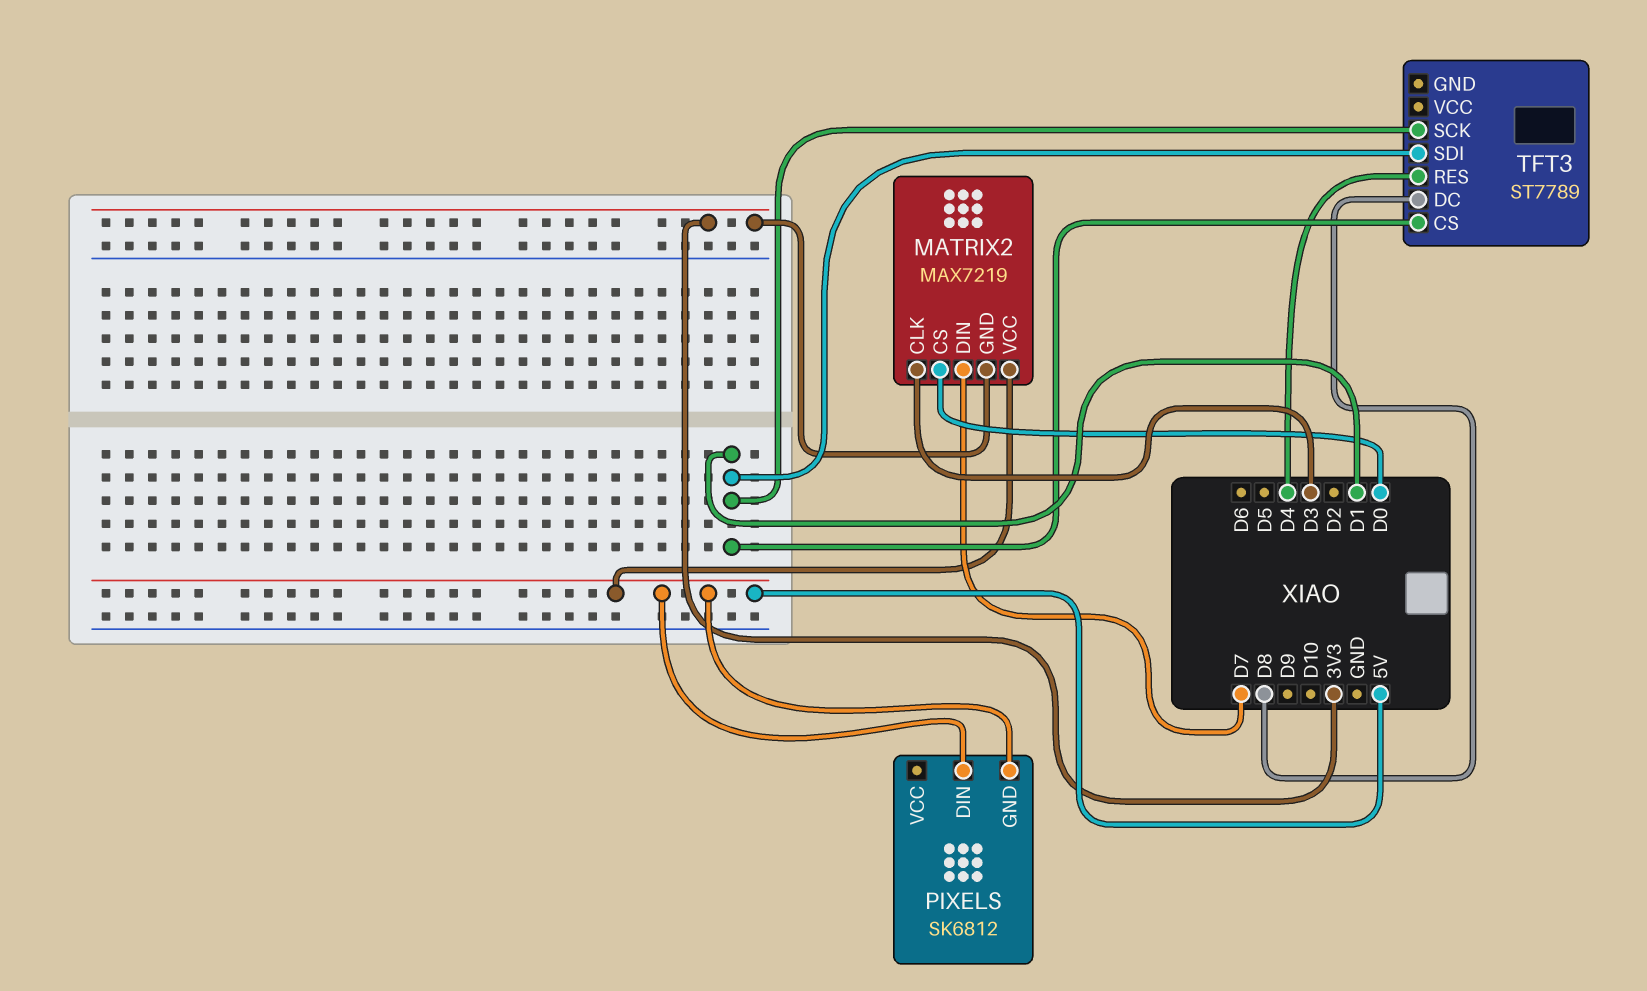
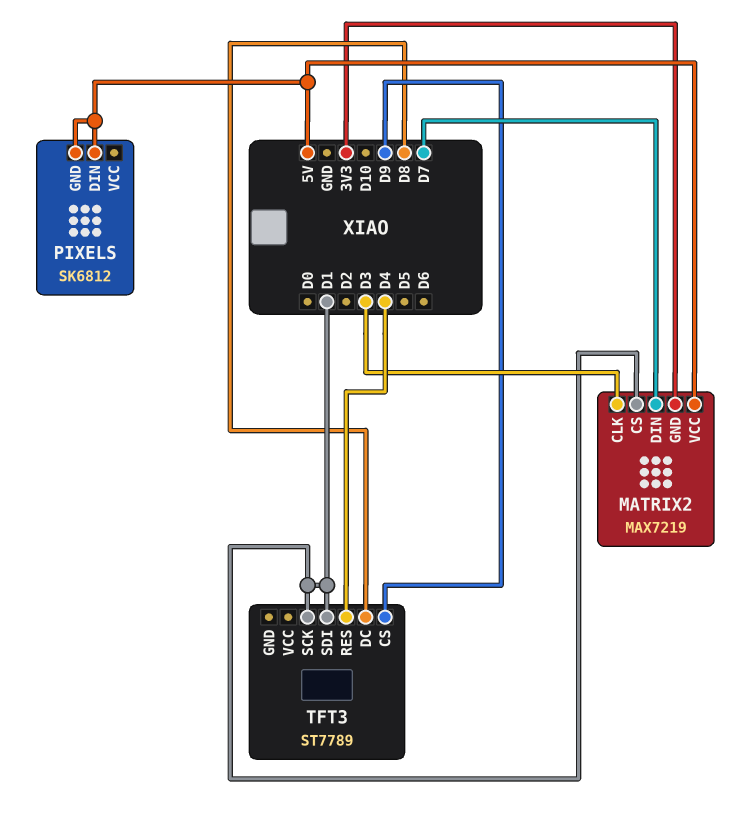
MATRIX2 pin CS: D0 -> D1
TFT3 pin CS: D1 -> D9

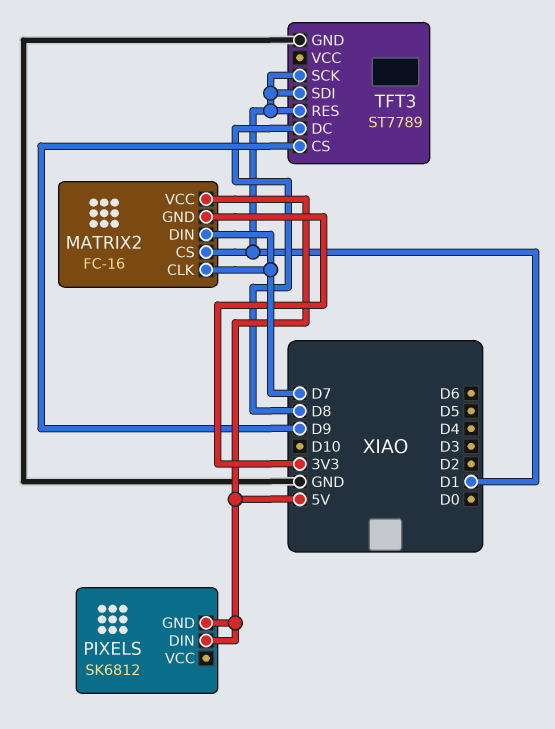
MATRIX2: MAX7219 -> FC-16
MATRIX2 pin CLK: D3 -> D7
TFT3 pin GND: none -> GND
TFT3 pin RES: D4 -> D1

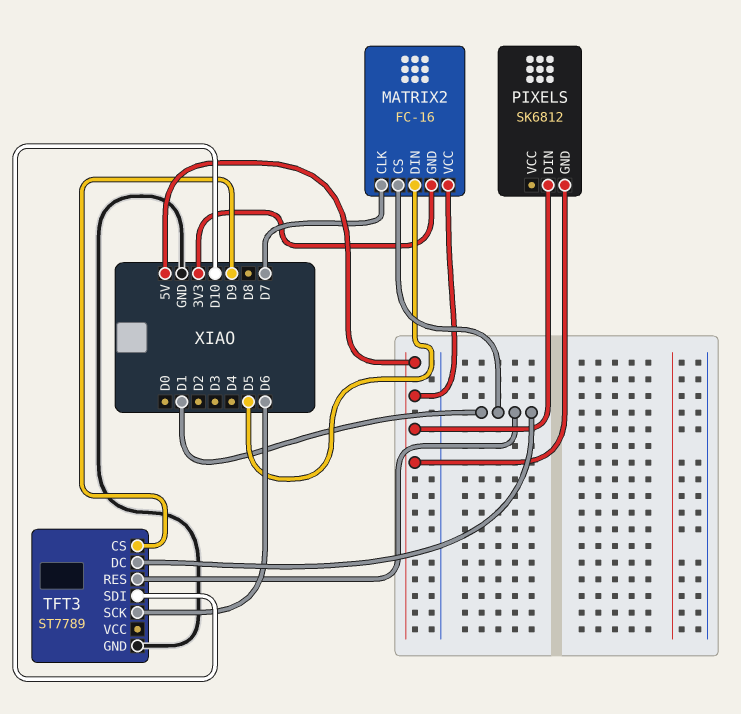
MATRIX2 pin DIN: D7 -> D5
TFT3 pin DC: D8 -> D1
TFT3 pin SCK: D1 -> D6
TFT3 pin SDI: D1 -> D10

